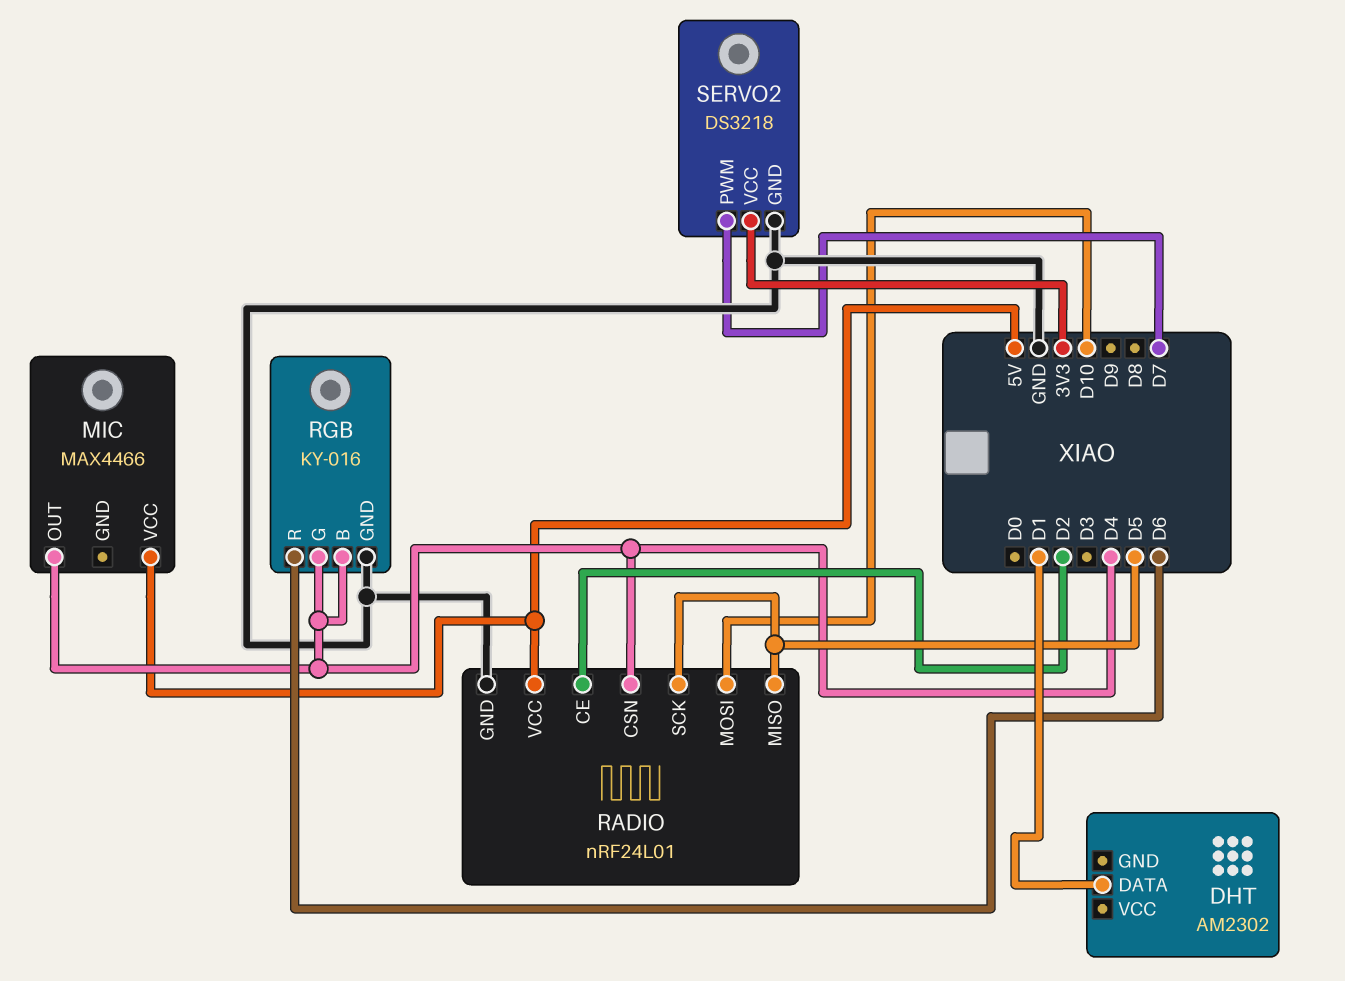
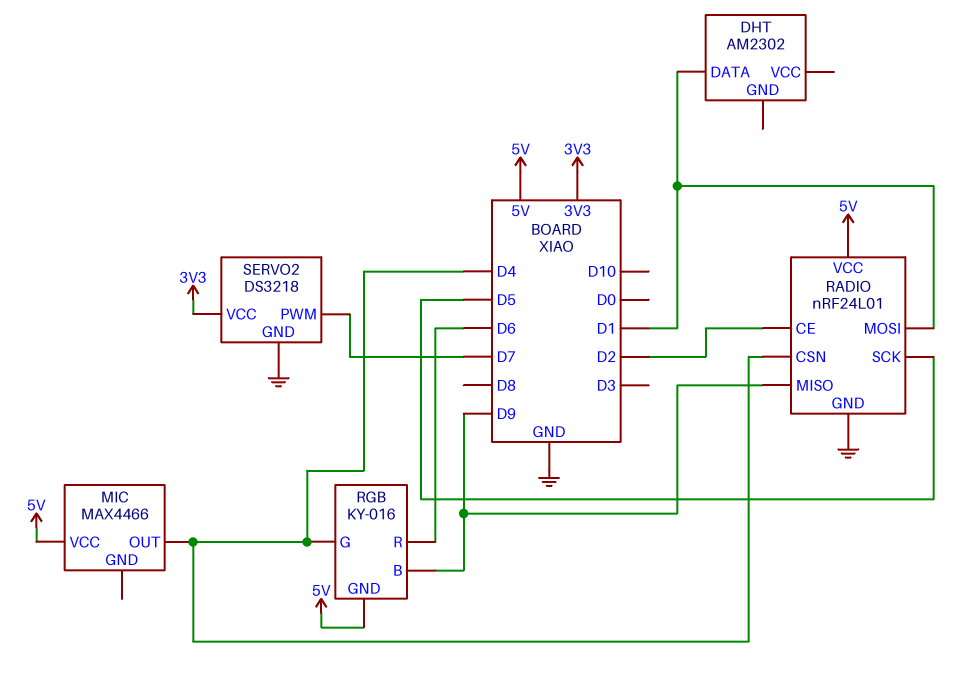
RADIO pin MISO: D5 -> D9
RADIO pin MOSI: D10 -> D1
RGB pin B: D4 -> D9
RGB pin GND: GND -> 5V

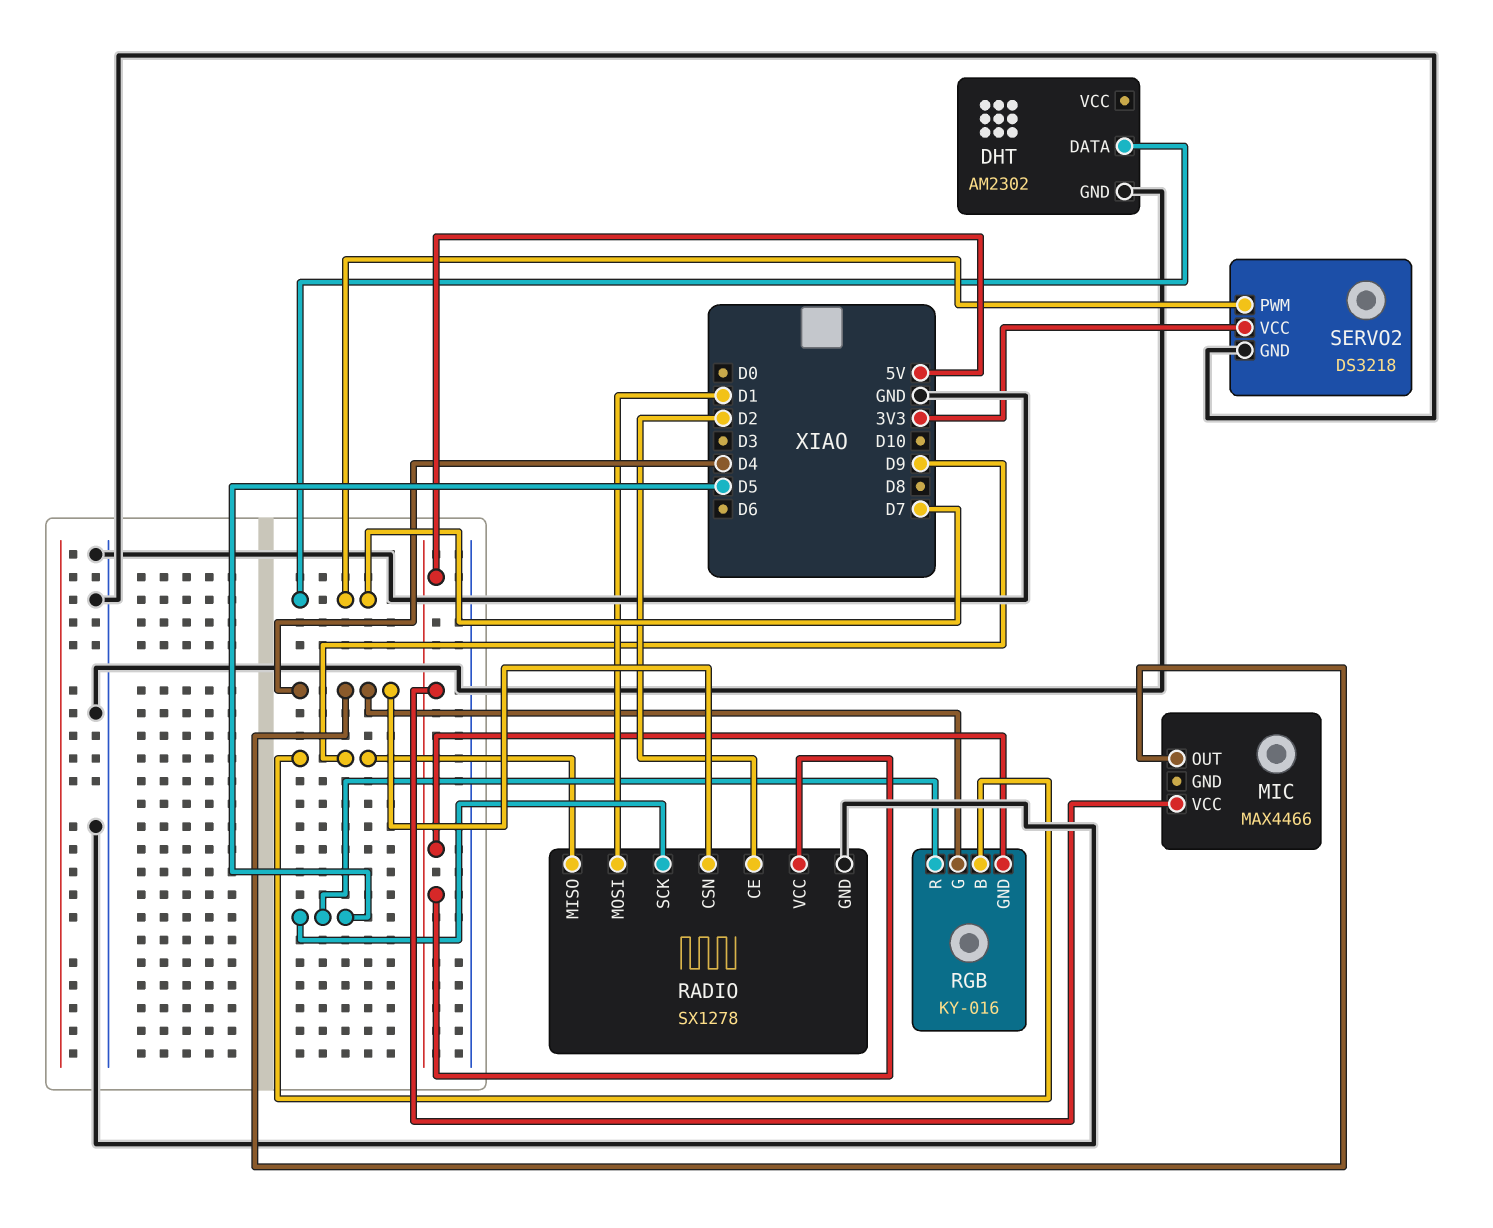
DHT pin DATA: D1 -> D7
DHT pin GND: none -> GND
RADIO: nRF24L01 -> SX1278
RGB pin R: D6 -> D5

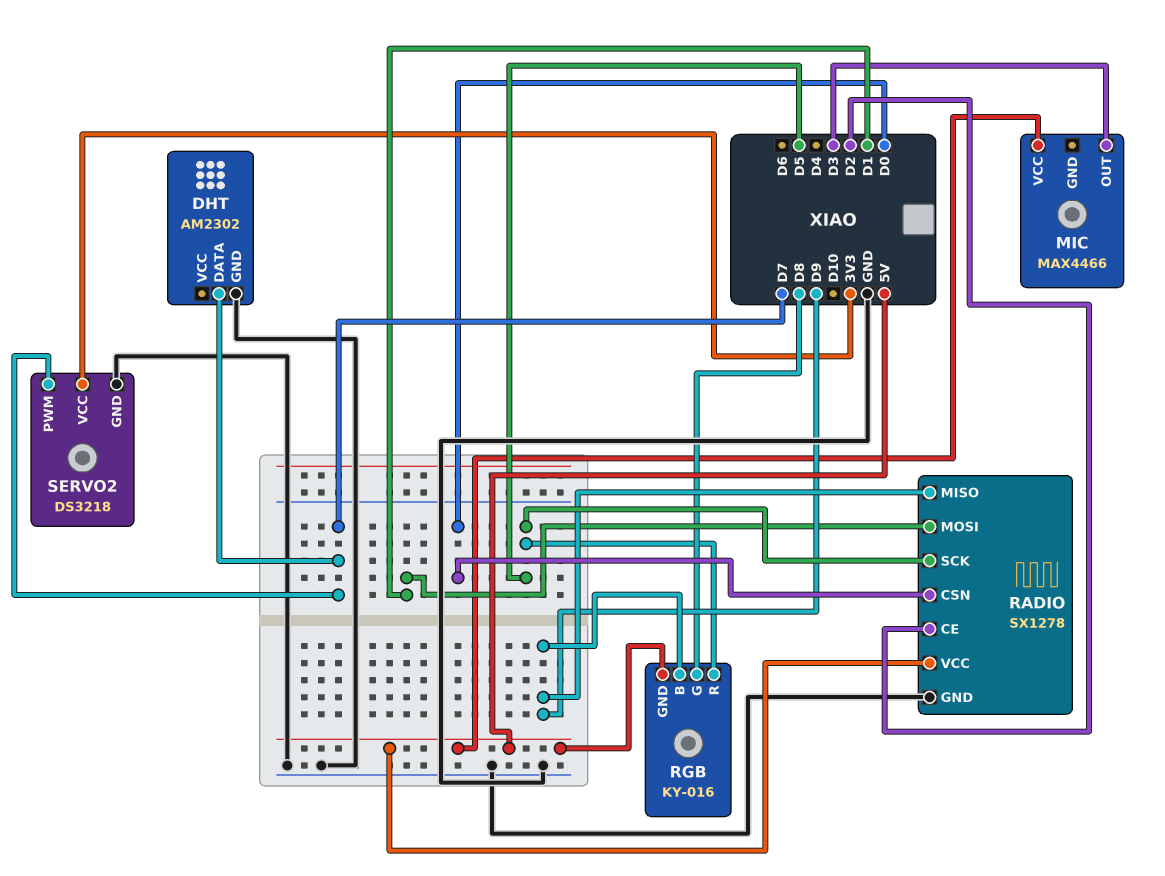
MIC pin OUT: D4 -> D3
RADIO pin CSN: D4 -> D0
RGB pin G: D4 -> D8

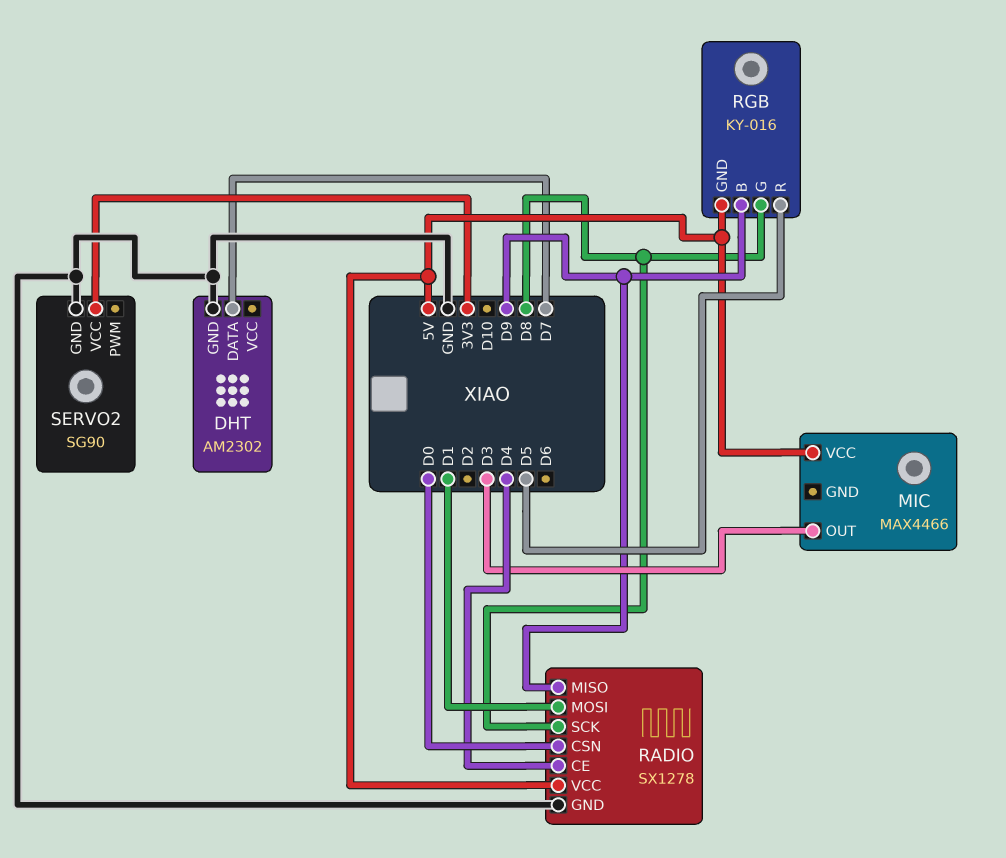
RADIO pin CE: D2 -> D4
RADIO pin SCK: D5 -> D8
SERVO2: DS3218 -> SG90
SERVO2 pin PWM: D7 -> none

